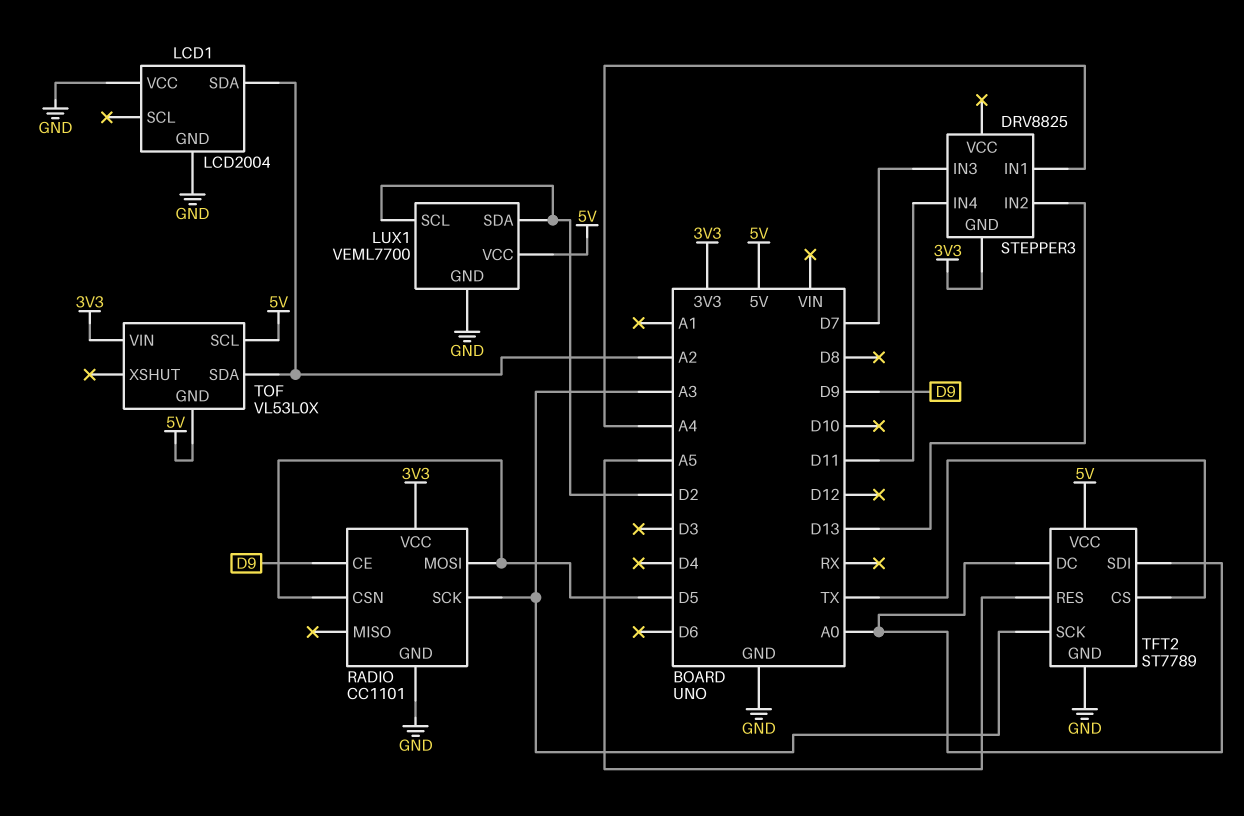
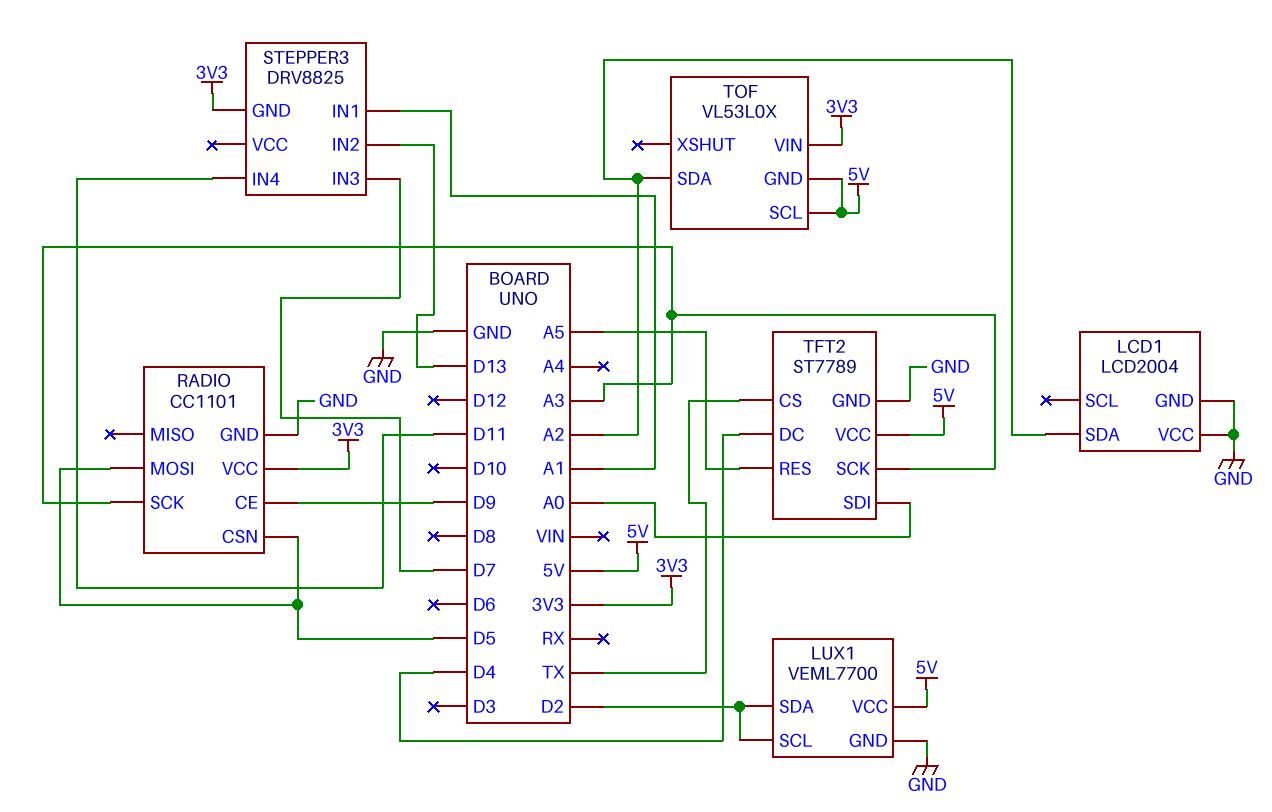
STEPPER3 pin IN1: A4 -> A1
TFT2 pin DC: A0 -> D4

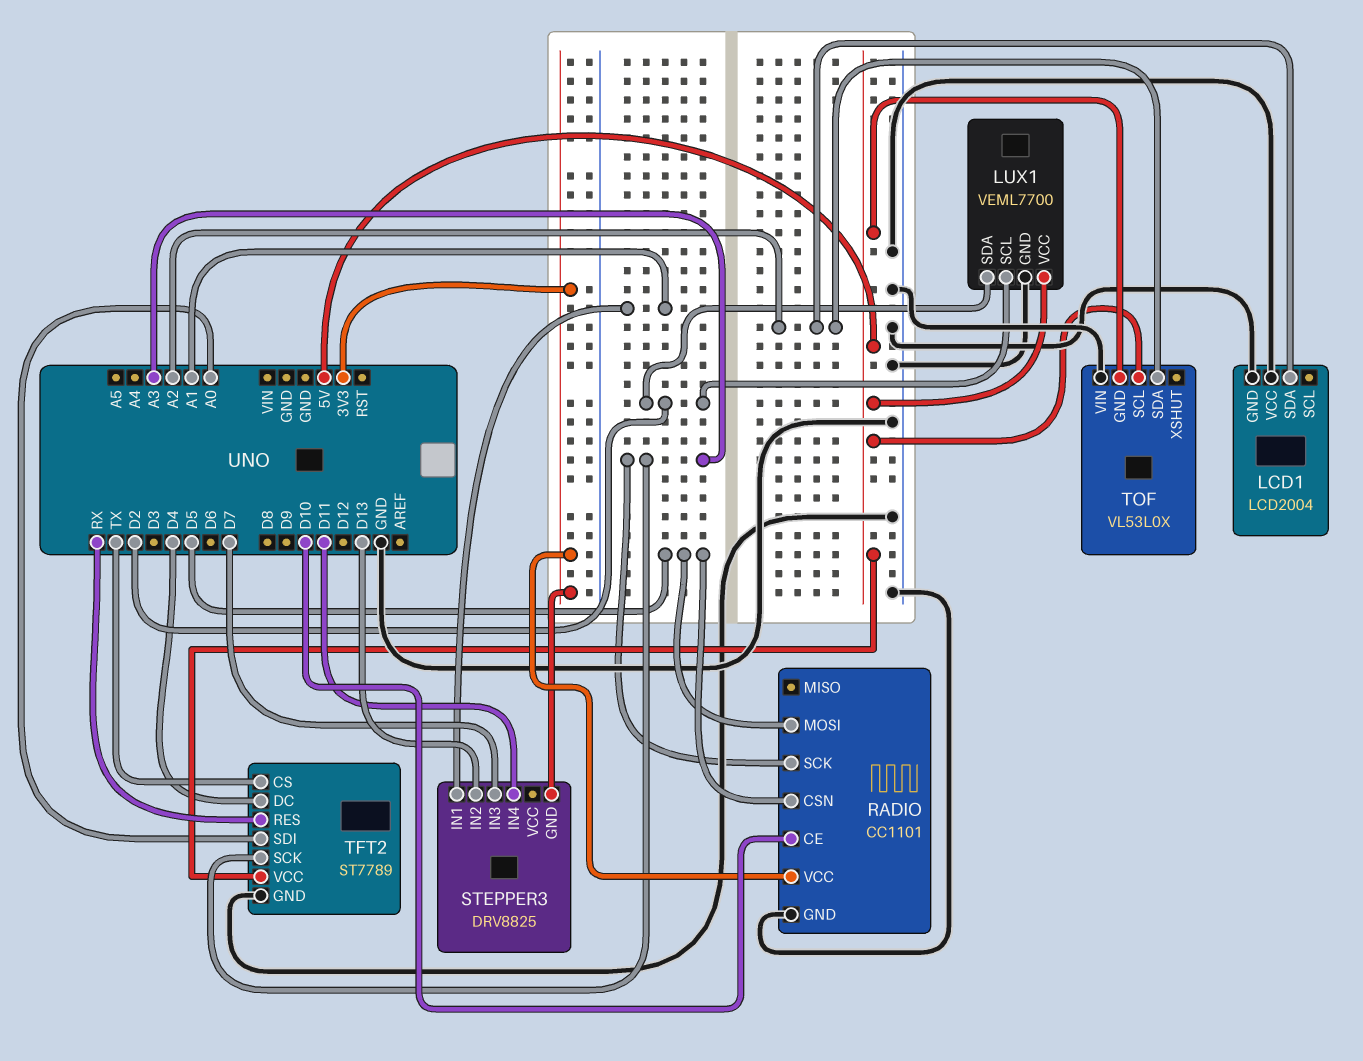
RADIO pin CE: D9 -> D10
TFT2 pin RES: A5 -> RX
TOF pin VIN: 3V3 -> GND

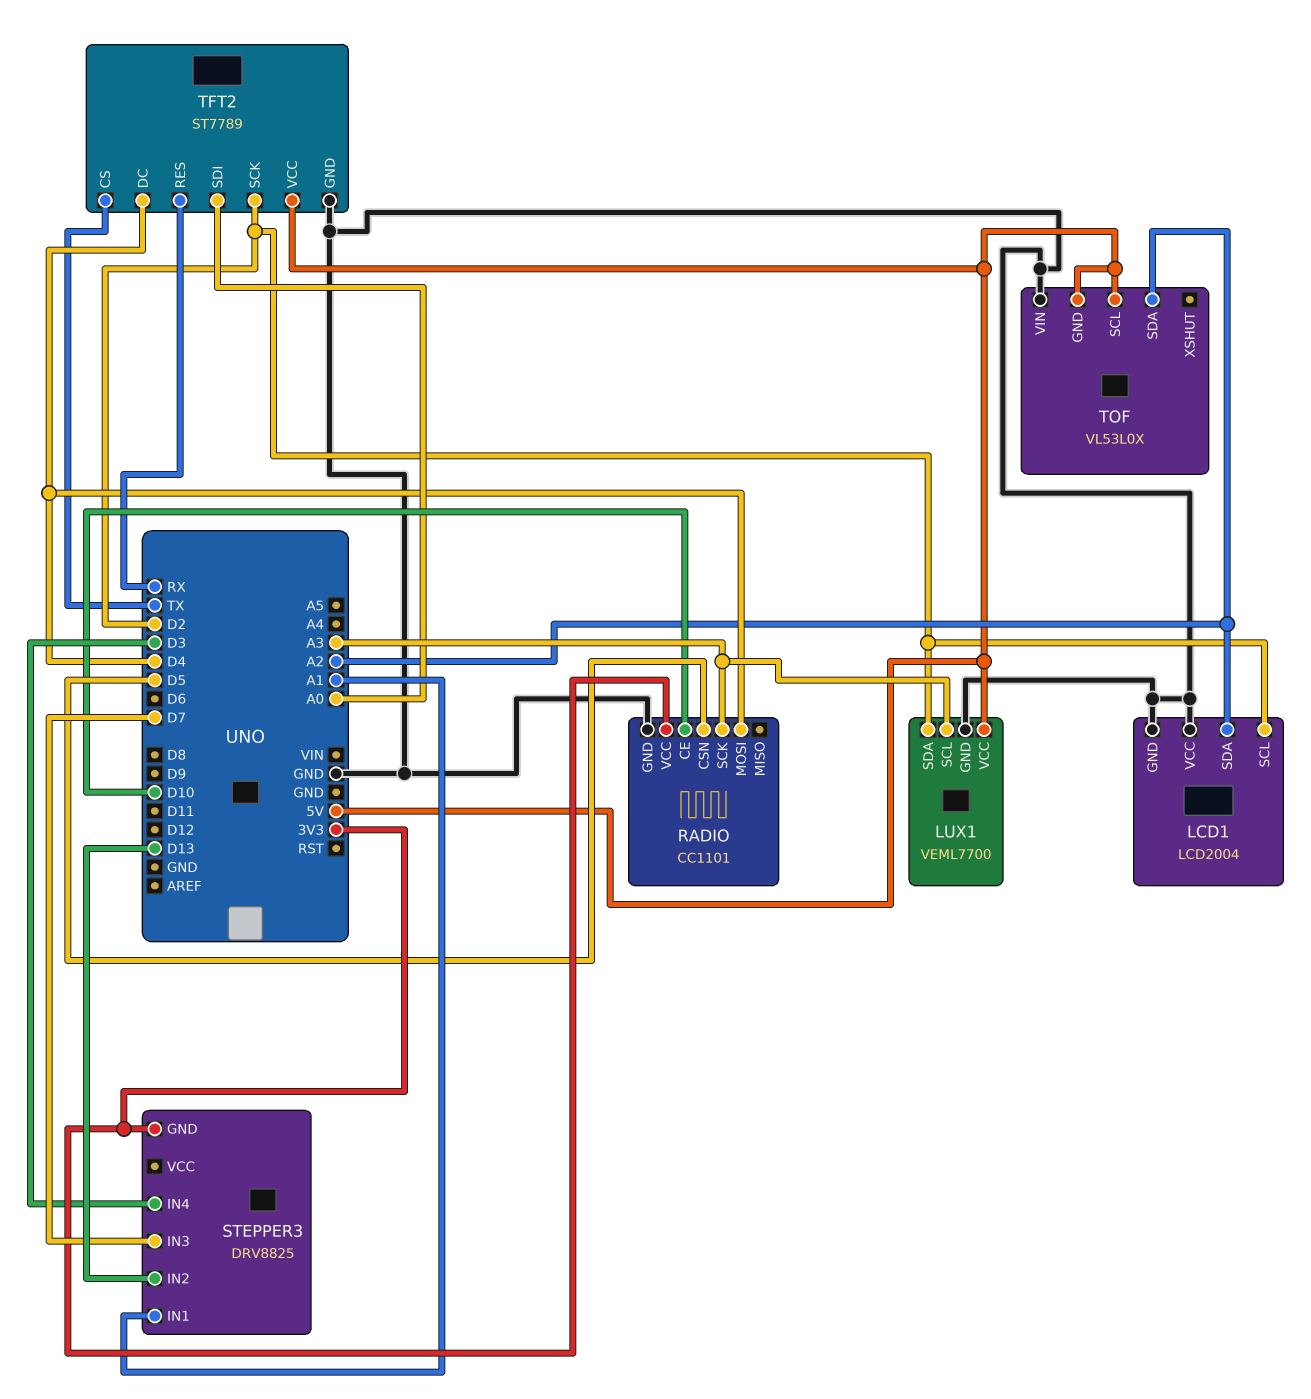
LCD1 pin SCL: none -> D2
LUX1 pin SCL: D2 -> A3
RADIO pin MOSI: D5 -> D4
STEPPER3 pin IN4: D11 -> D3
TFT2 pin SCK: A3 -> D2

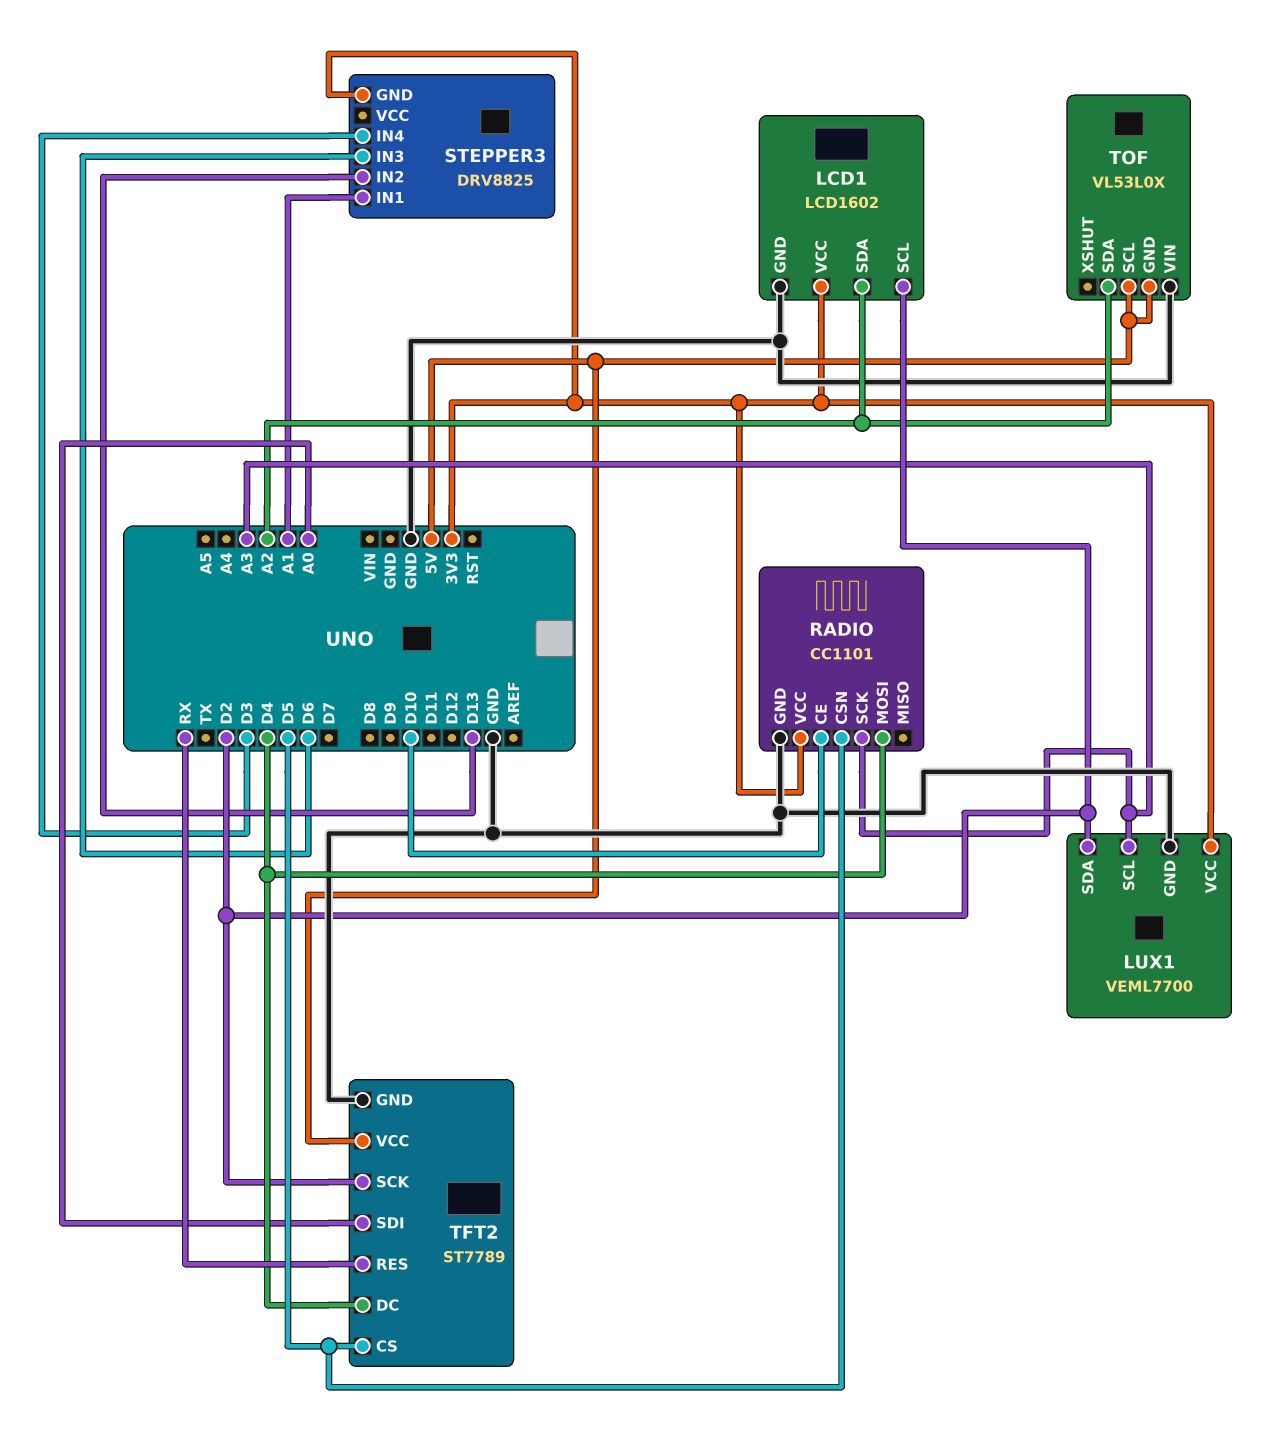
LCD1: LCD2004 -> LCD1602
LCD1 pin VCC: GND -> 3V3
LUX1 pin VCC: 5V -> 3V3
STEPPER3 pin IN3: D7 -> D6
TFT2 pin CS: TX -> D5

